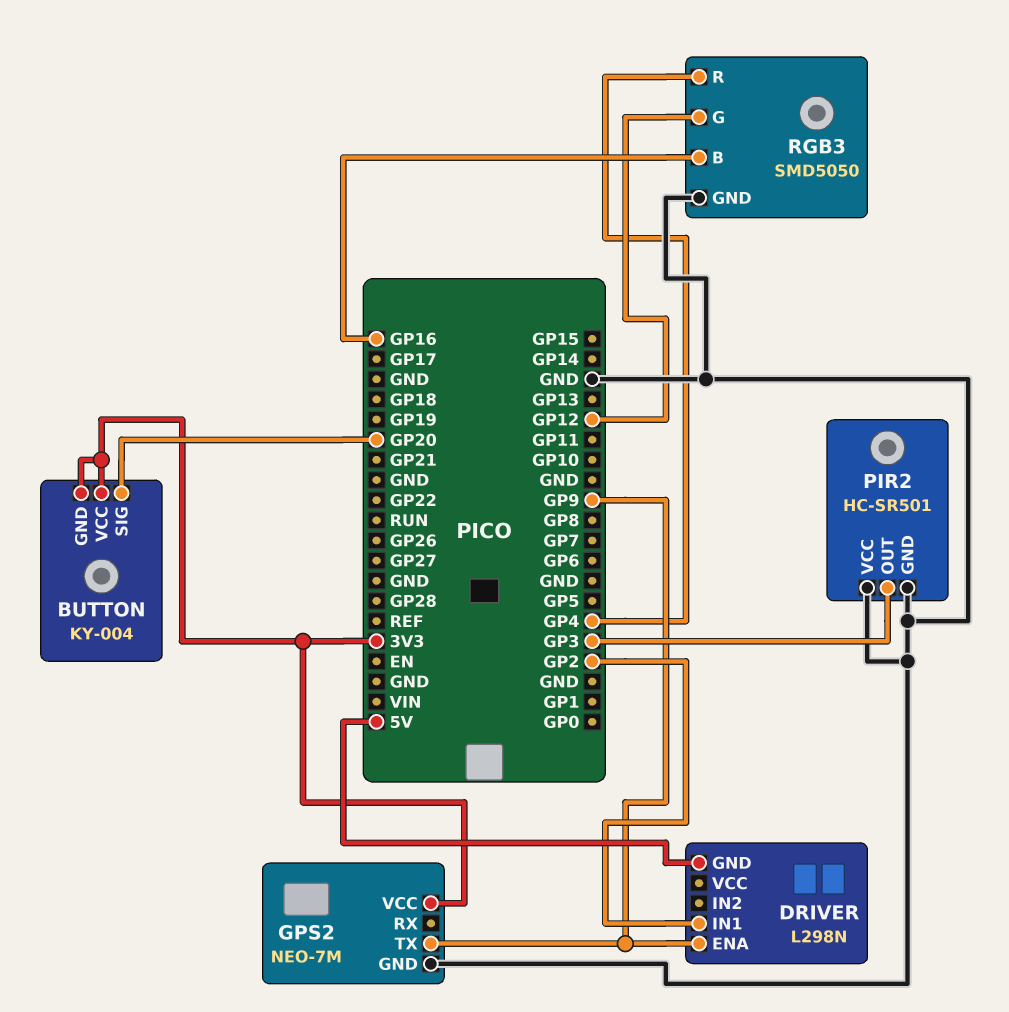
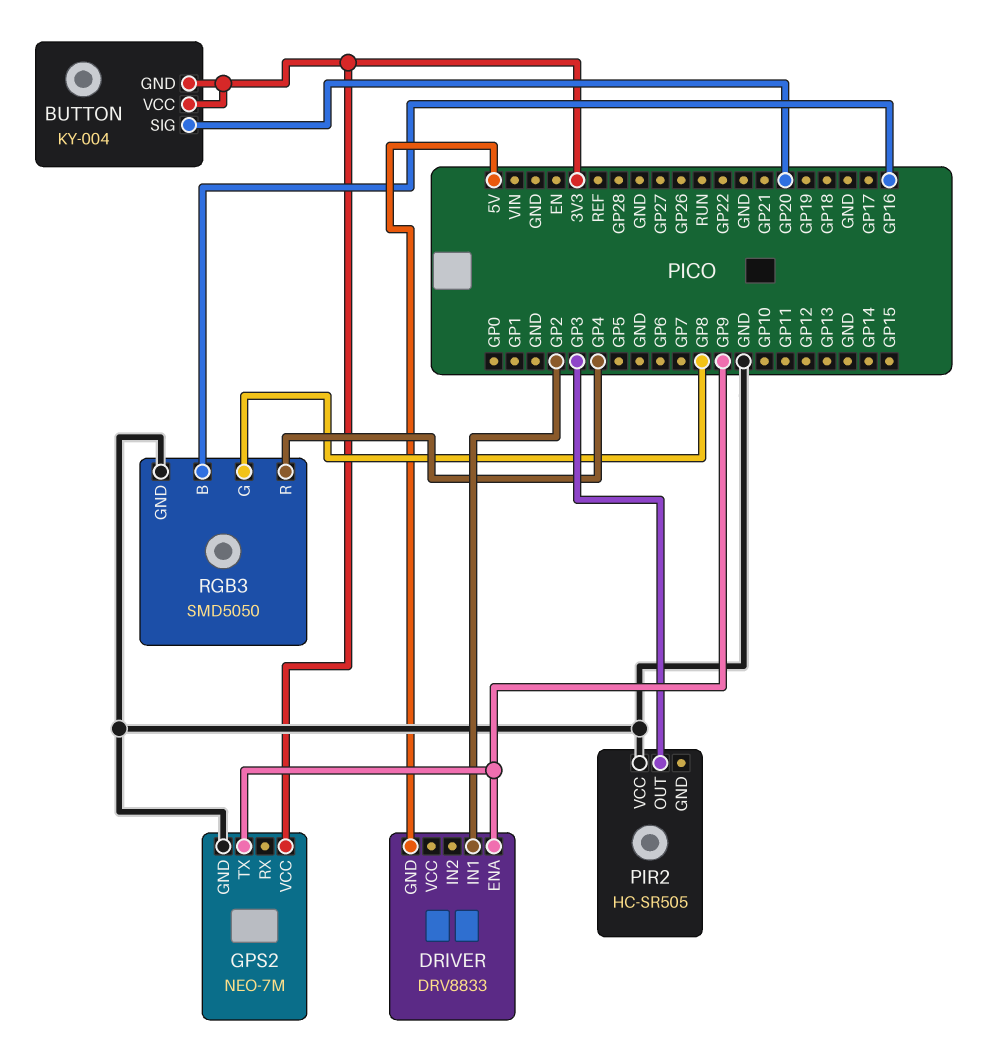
DRIVER: L298N -> DRV8833
PIR2: HC-SR501 -> HC-SR505
PIR2 pin GND: GND -> none
RGB3 pin G: GP12 -> GP8

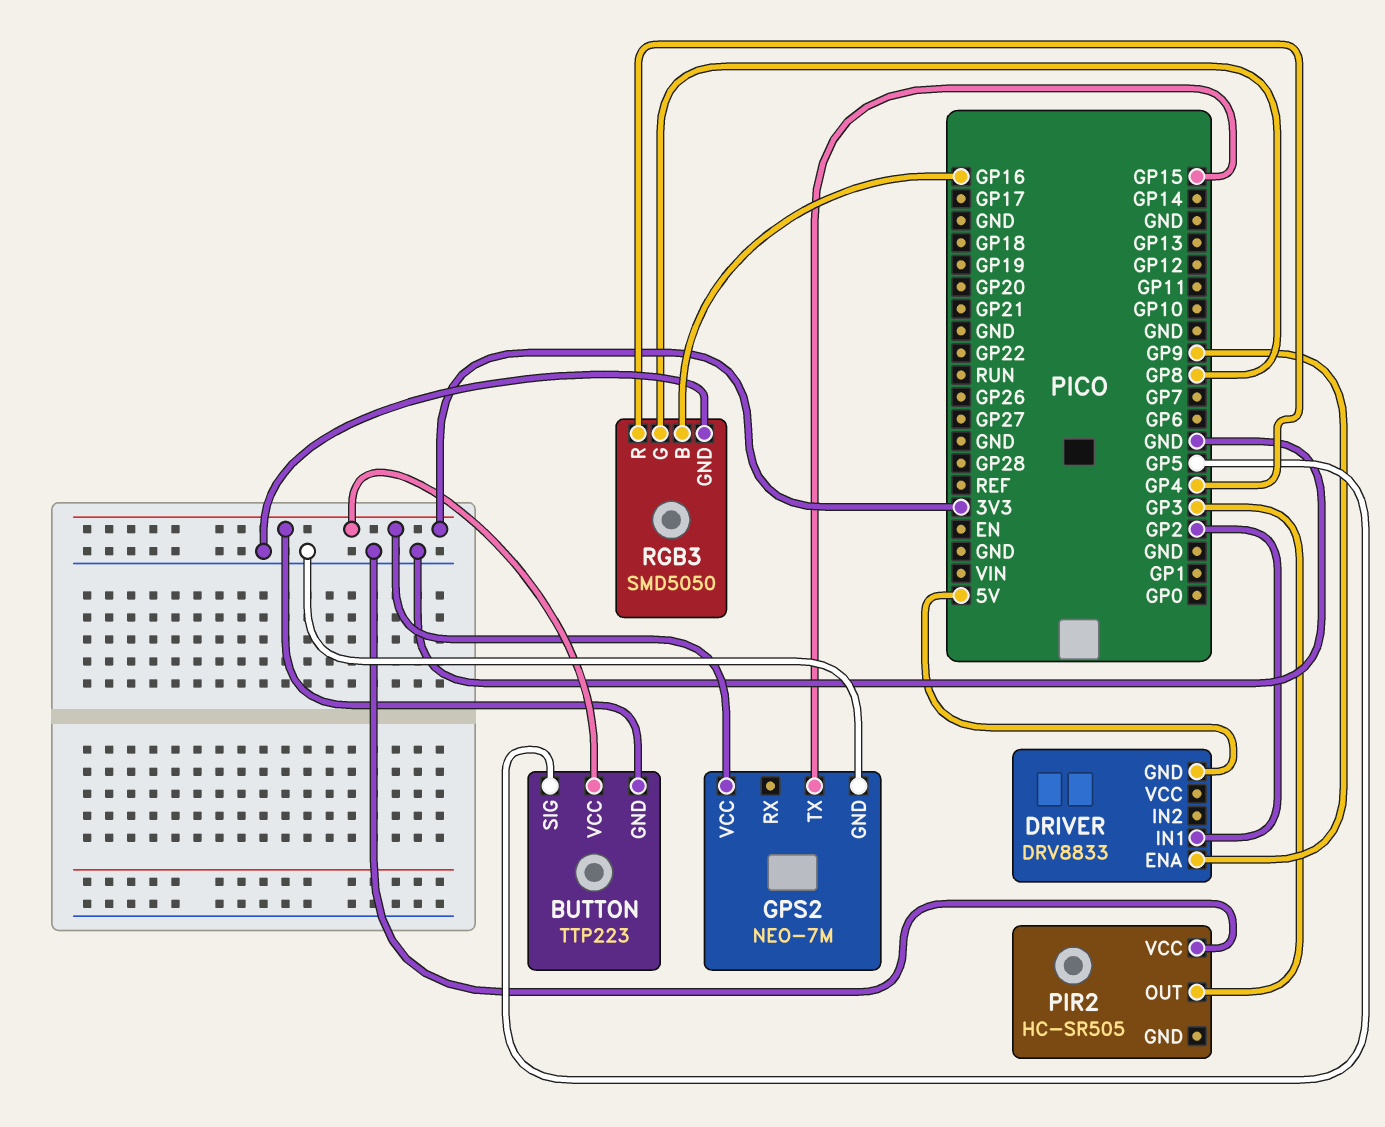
BUTTON: KY-004 -> TTP223
BUTTON pin SIG: GP20 -> GP5
GPS2 pin TX: GP9 -> GP15

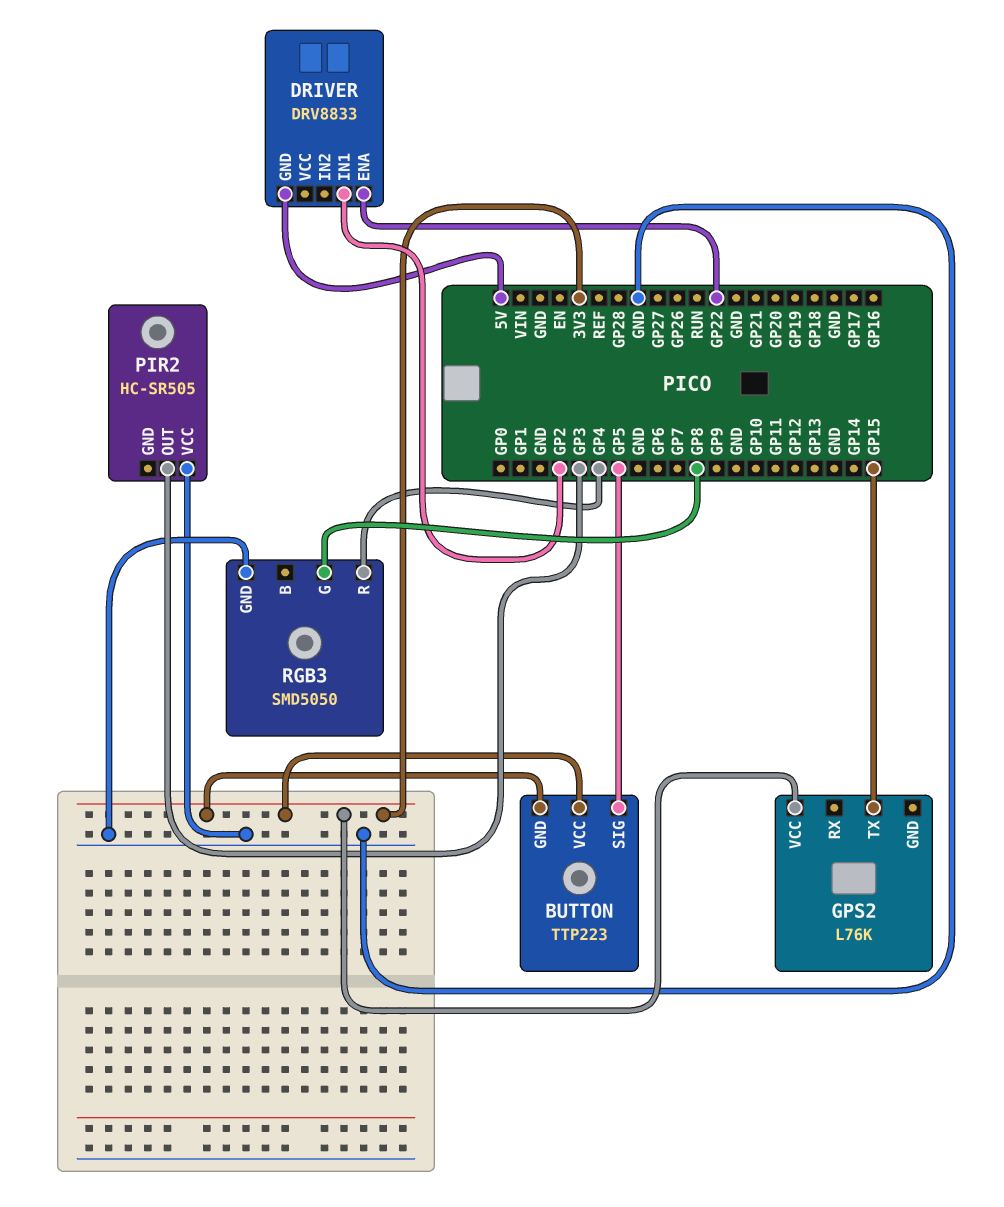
DRIVER pin ENA: GP9 -> GP22
GPS2: NEO-7M -> L76K
GPS2 pin GND: GND -> none
RGB3 pin B: GP16 -> none

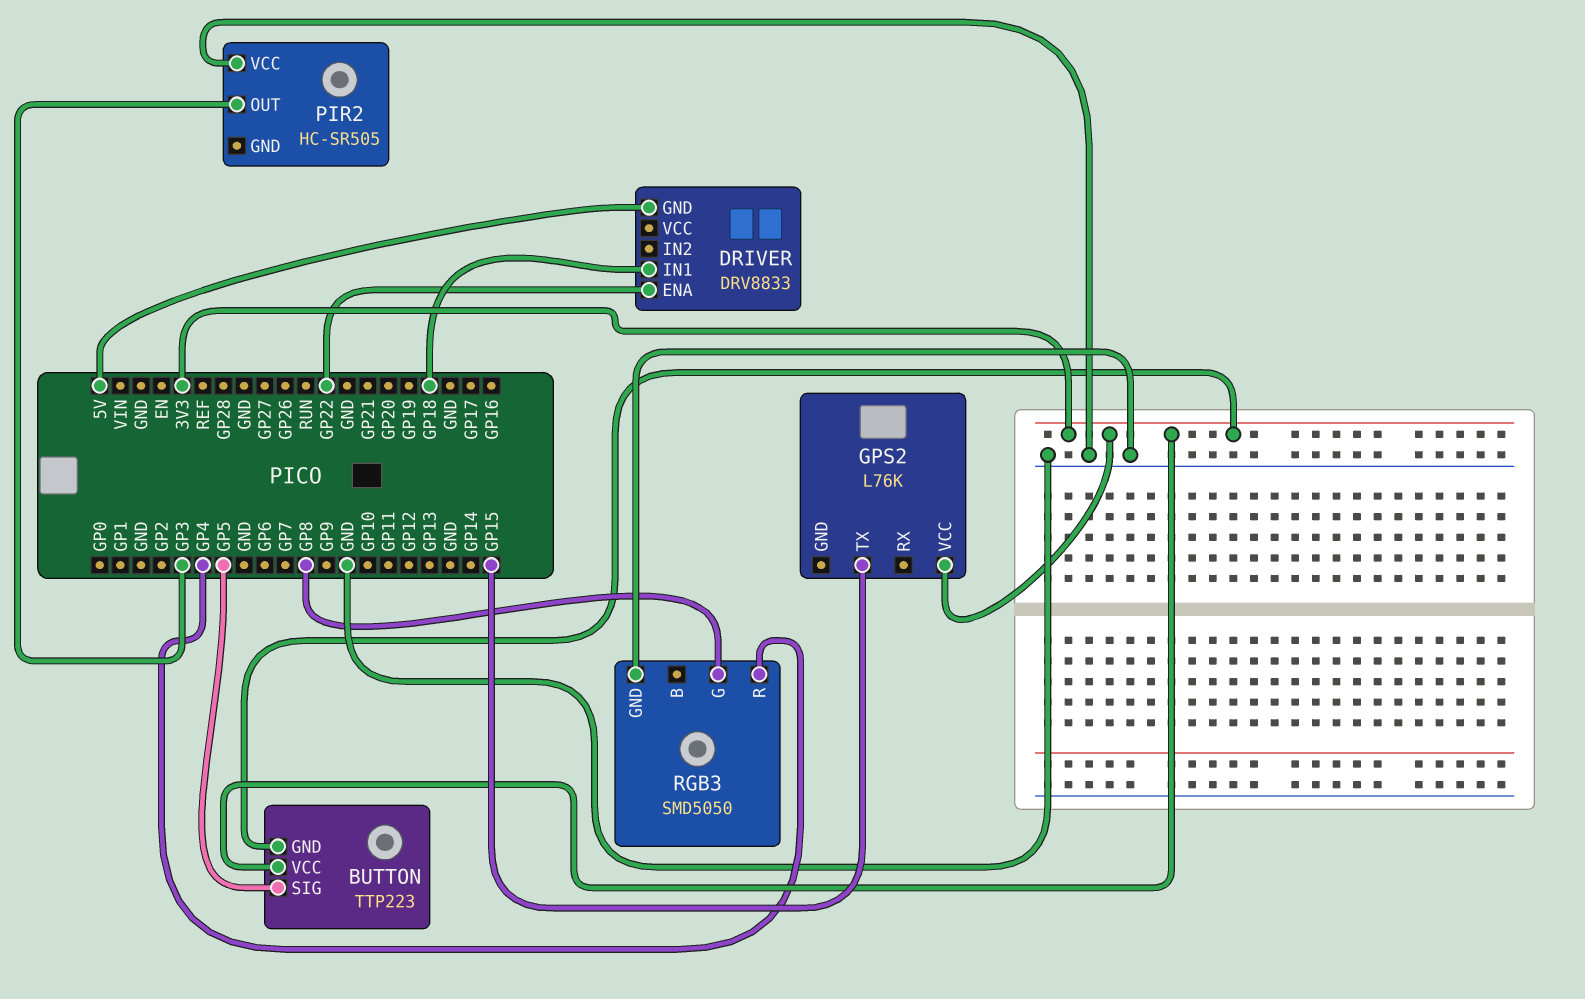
DRIVER pin IN1: GP2 -> GP18

